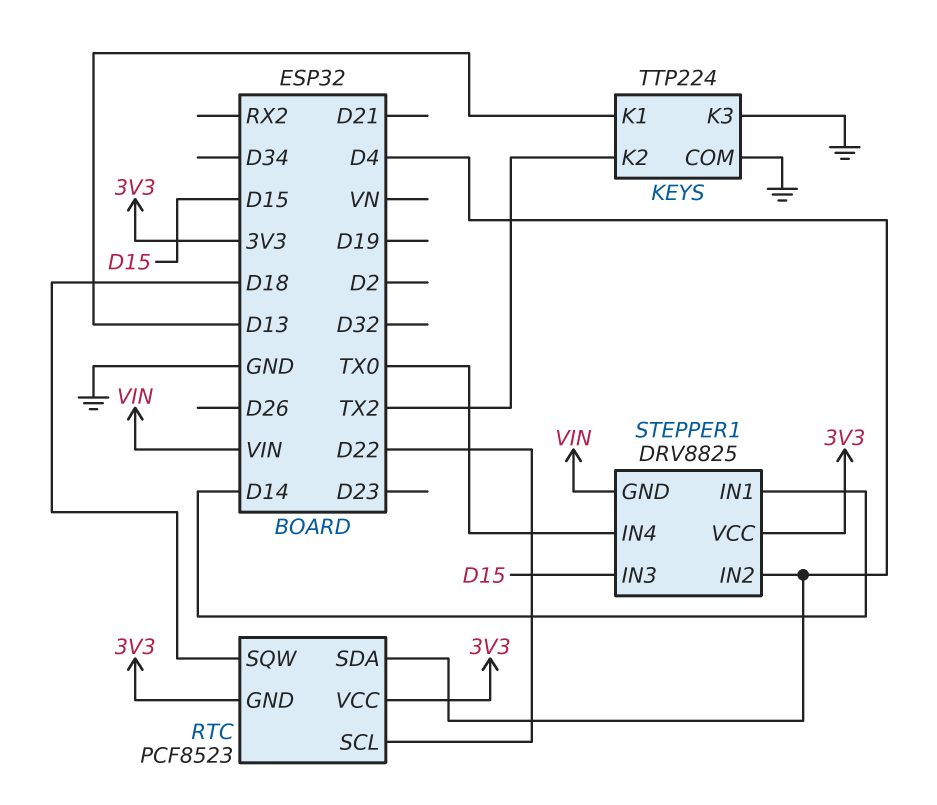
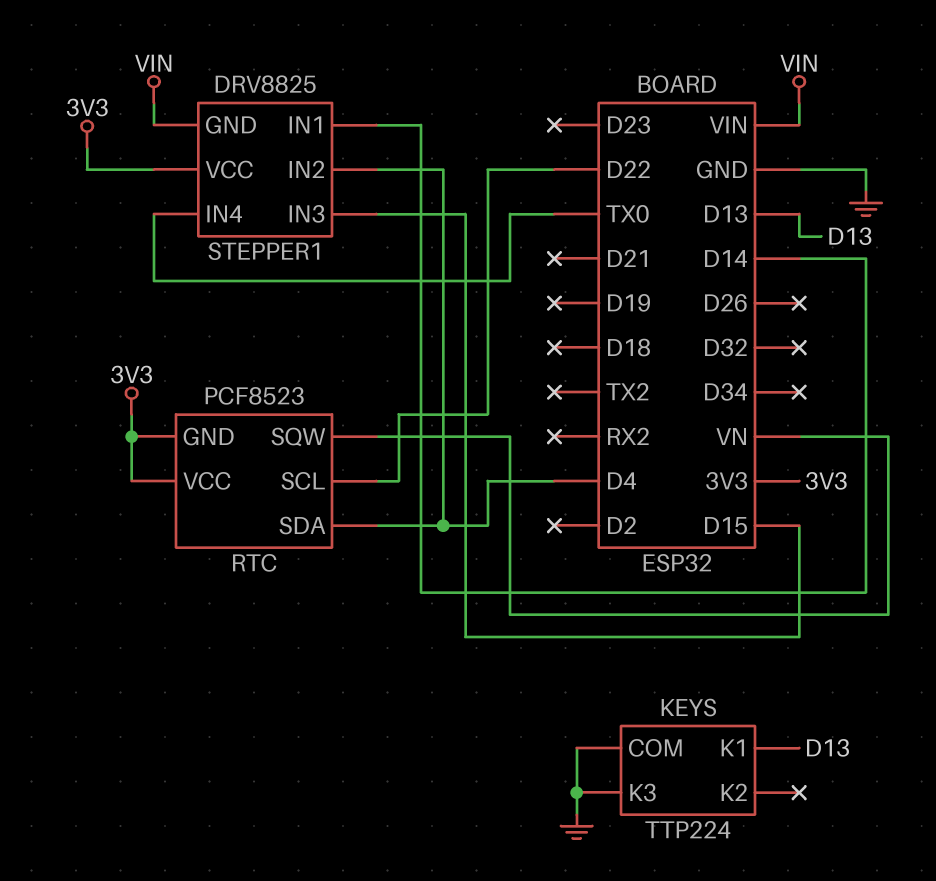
KEYS pin K2: TX2 -> none
RTC pin SQW: D18 -> VN

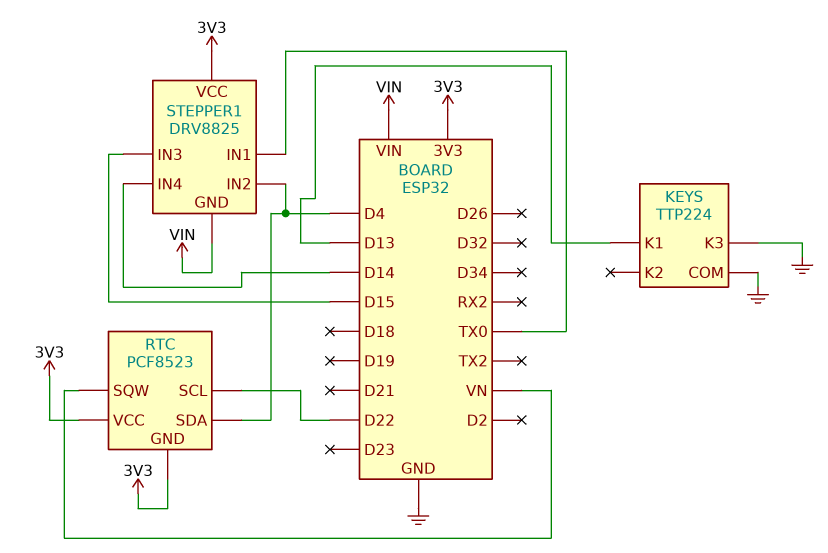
STEPPER1 pin IN1: D14 -> TX0
STEPPER1 pin IN4: TX0 -> D14

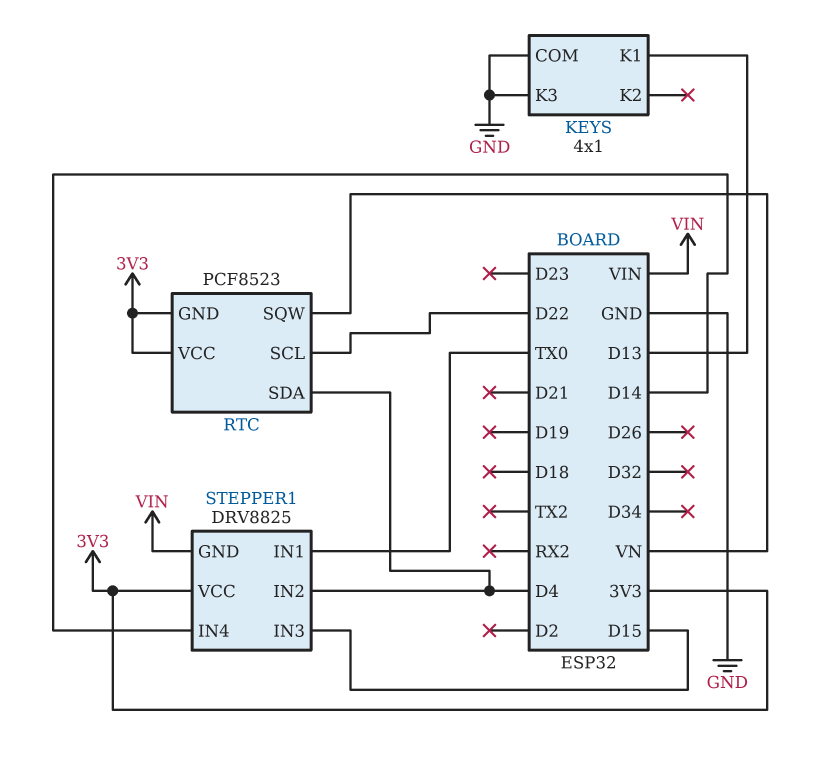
KEYS: TTP224 -> 4x1

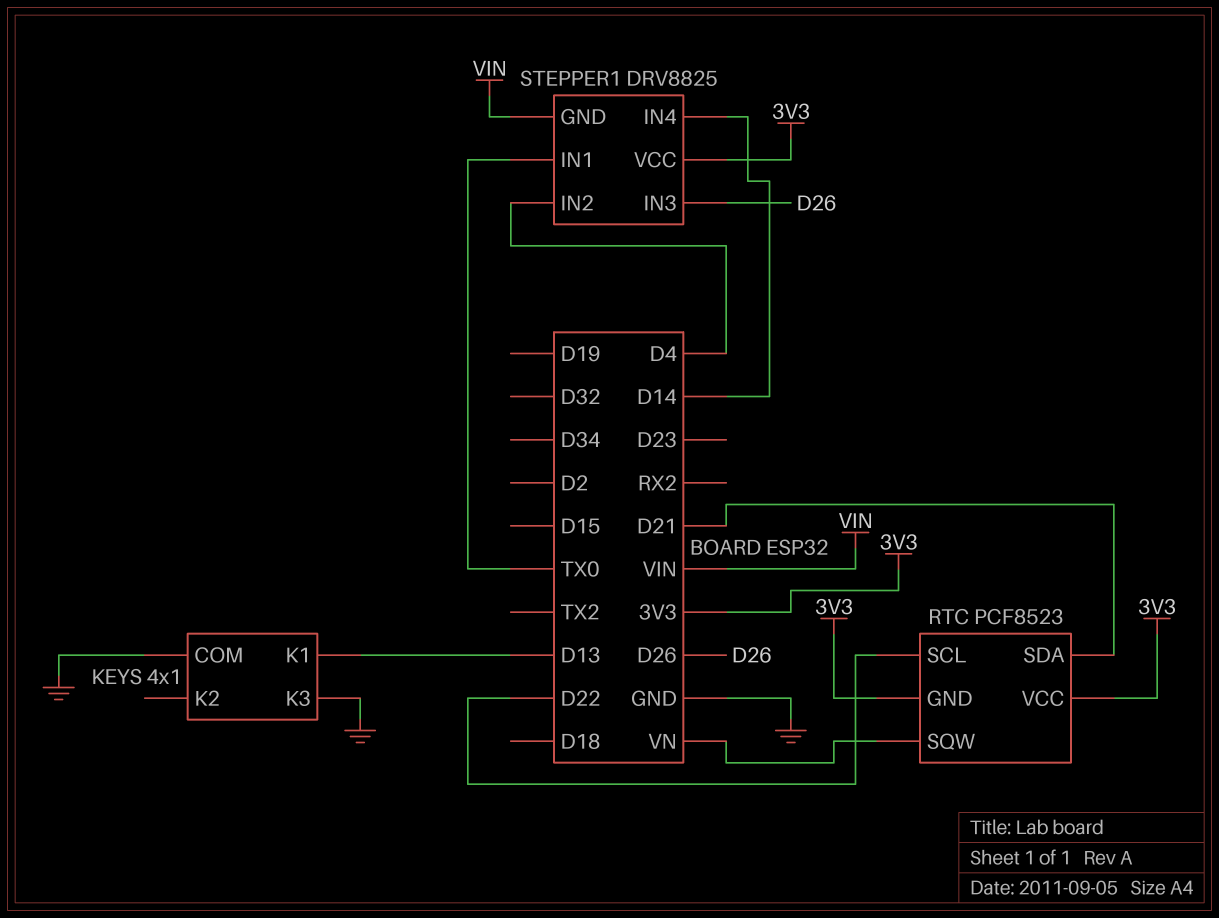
RTC pin SDA: D4 -> D21
STEPPER1 pin IN3: D15 -> D26

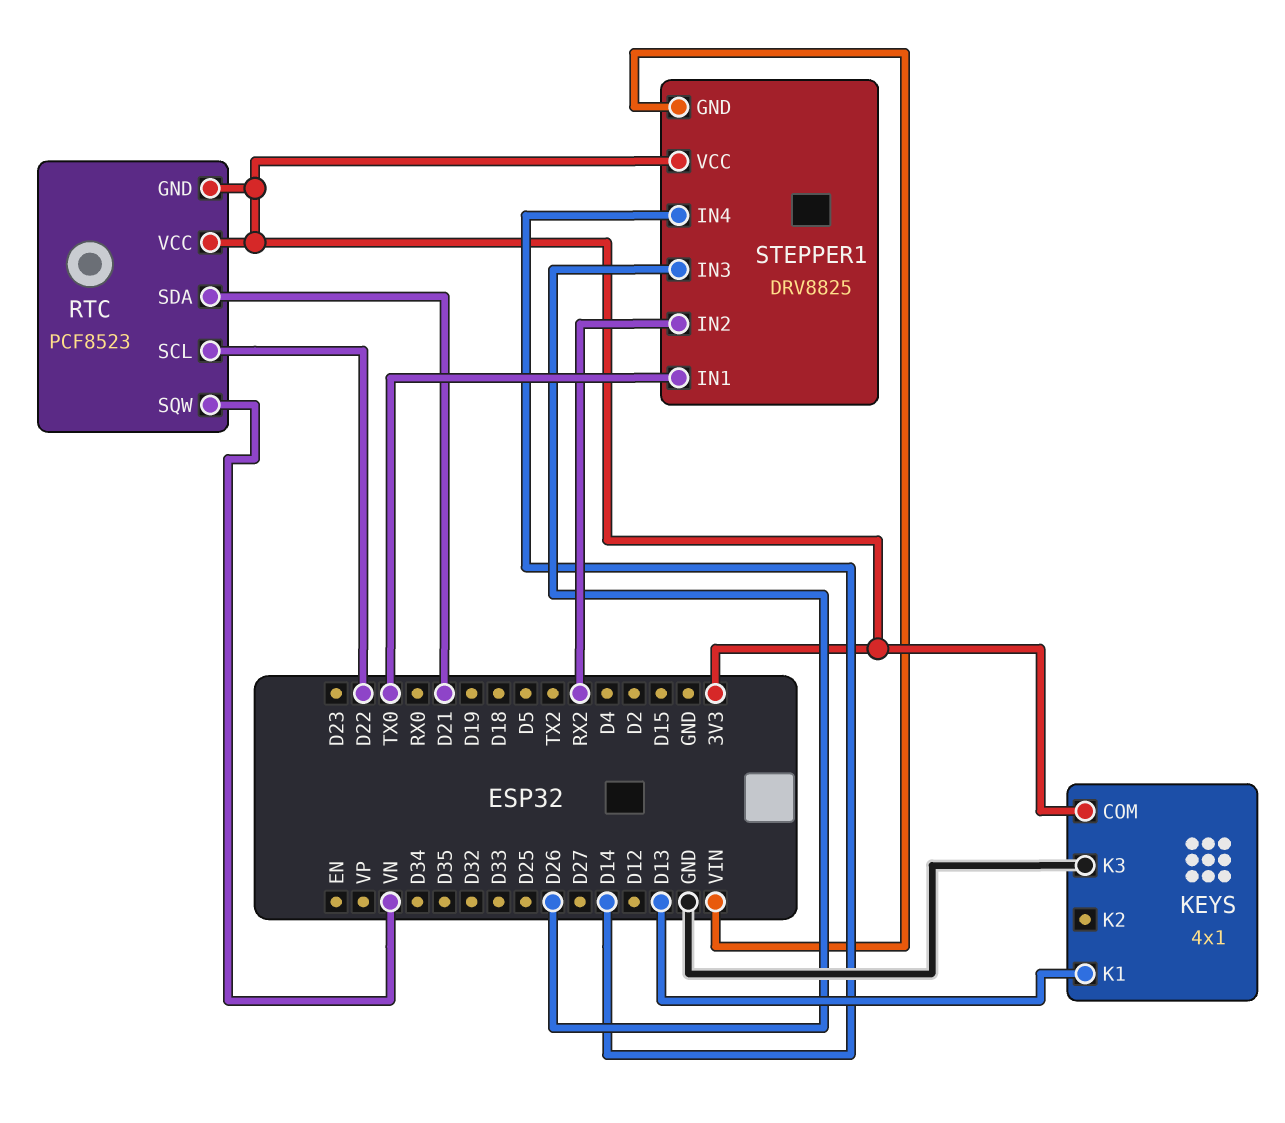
KEYS pin COM: GND -> 3V3
STEPPER1 pin IN2: D4 -> RX2

